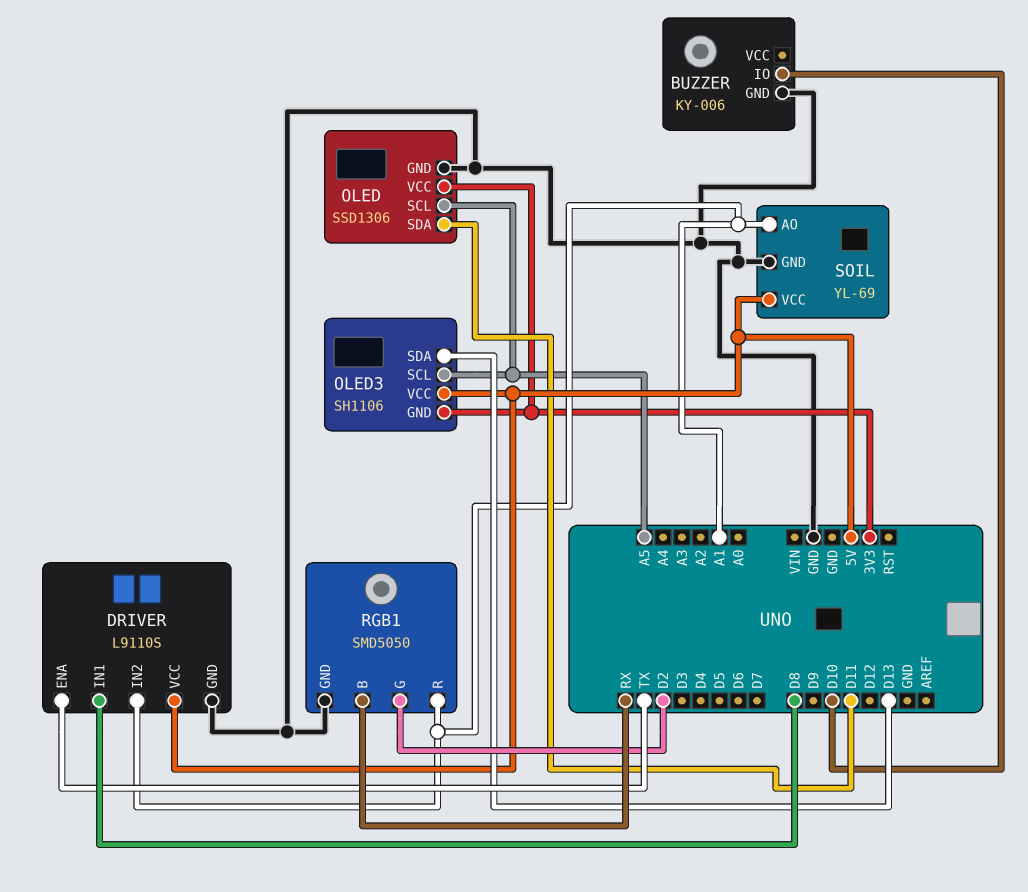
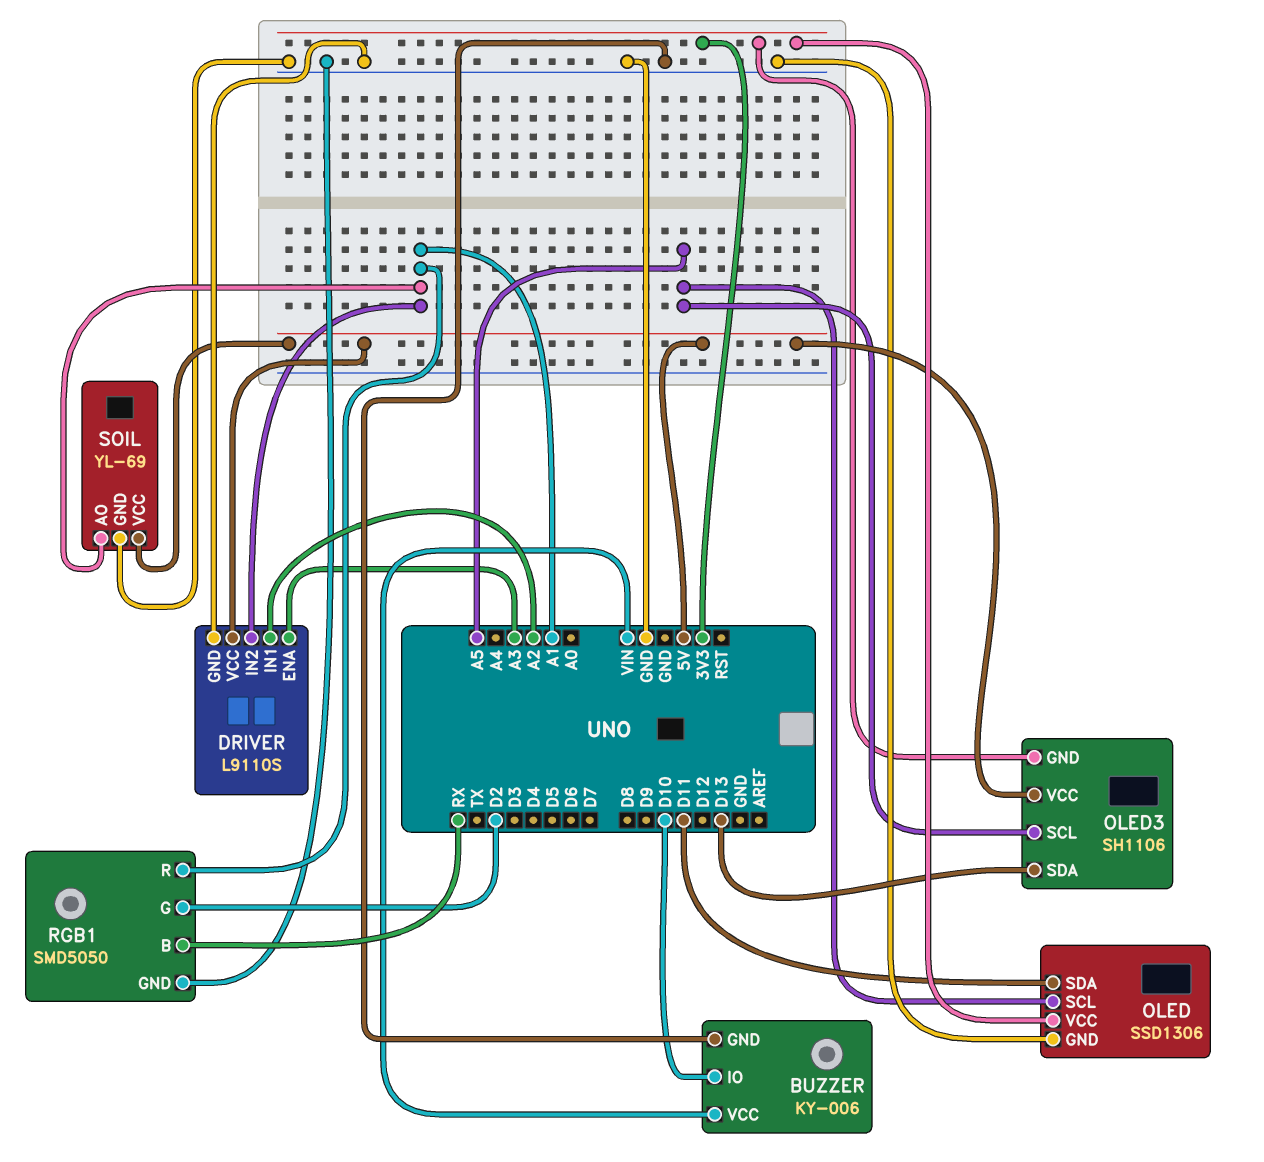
BUZZER pin VCC: none -> VIN
DRIVER pin ENA: TX -> A3
DRIVER pin IN1: D8 -> A2

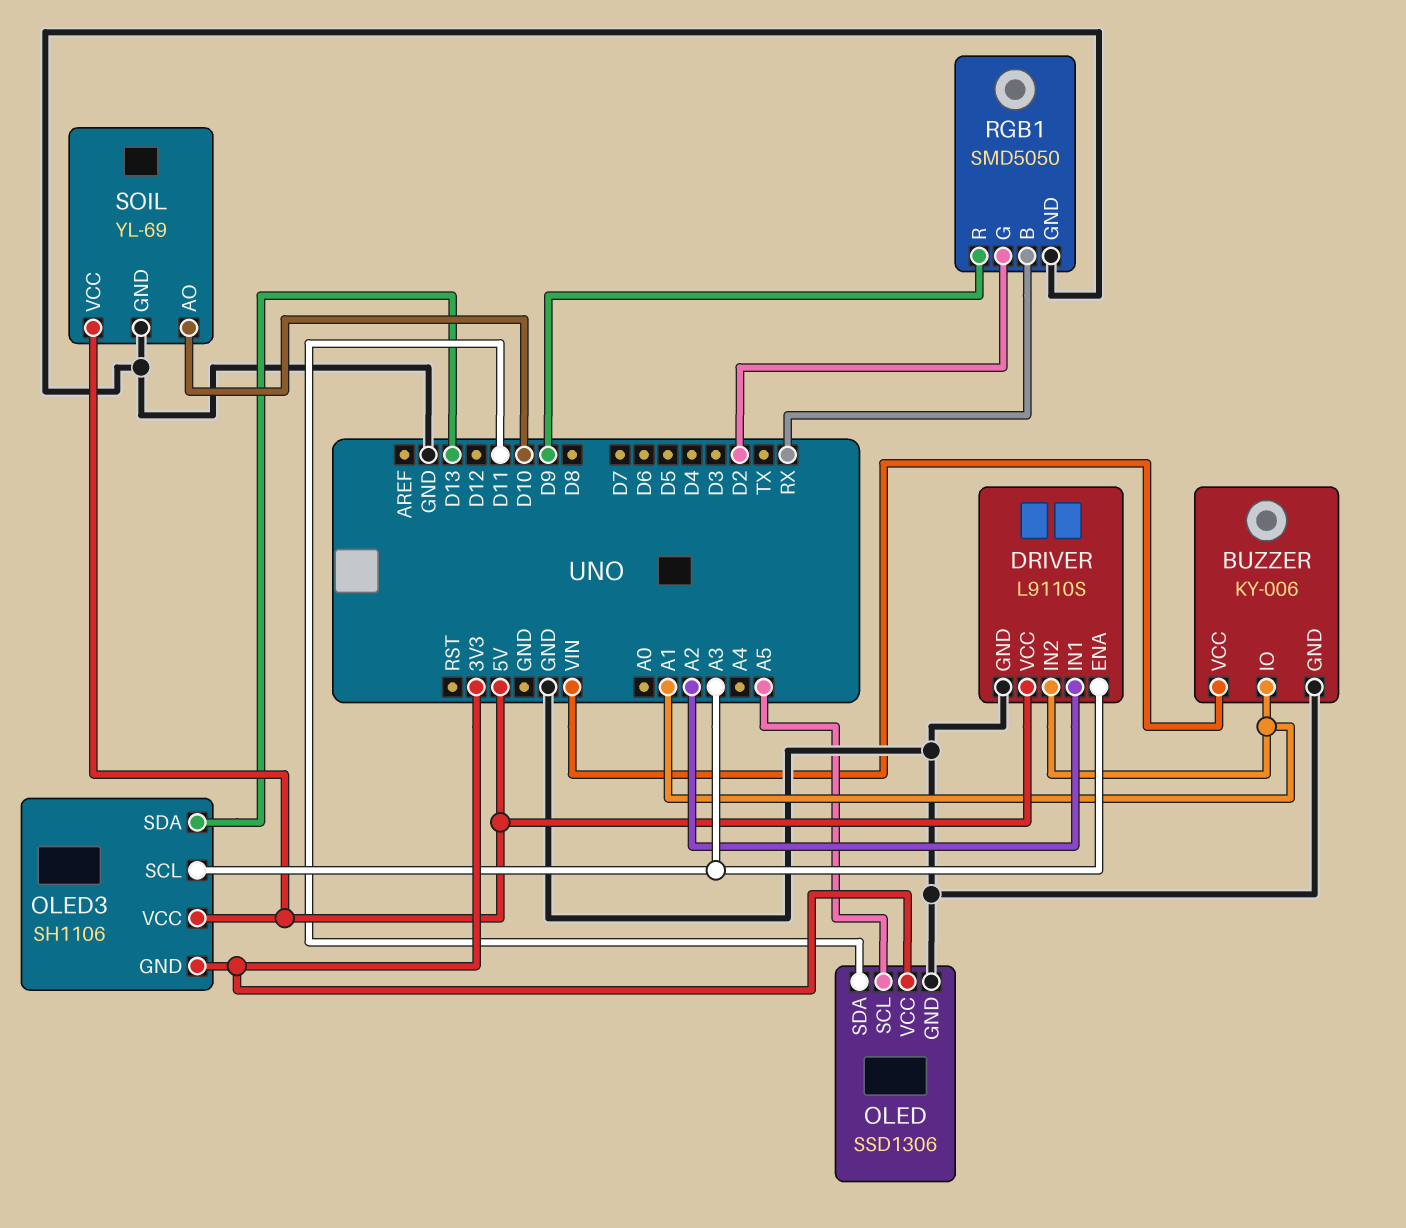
BUZZER pin IO: D10 -> A1
OLED3 pin SCL: A5 -> A3
RGB1 pin R: A1 -> D9
SOIL pin AO: A1 -> D10

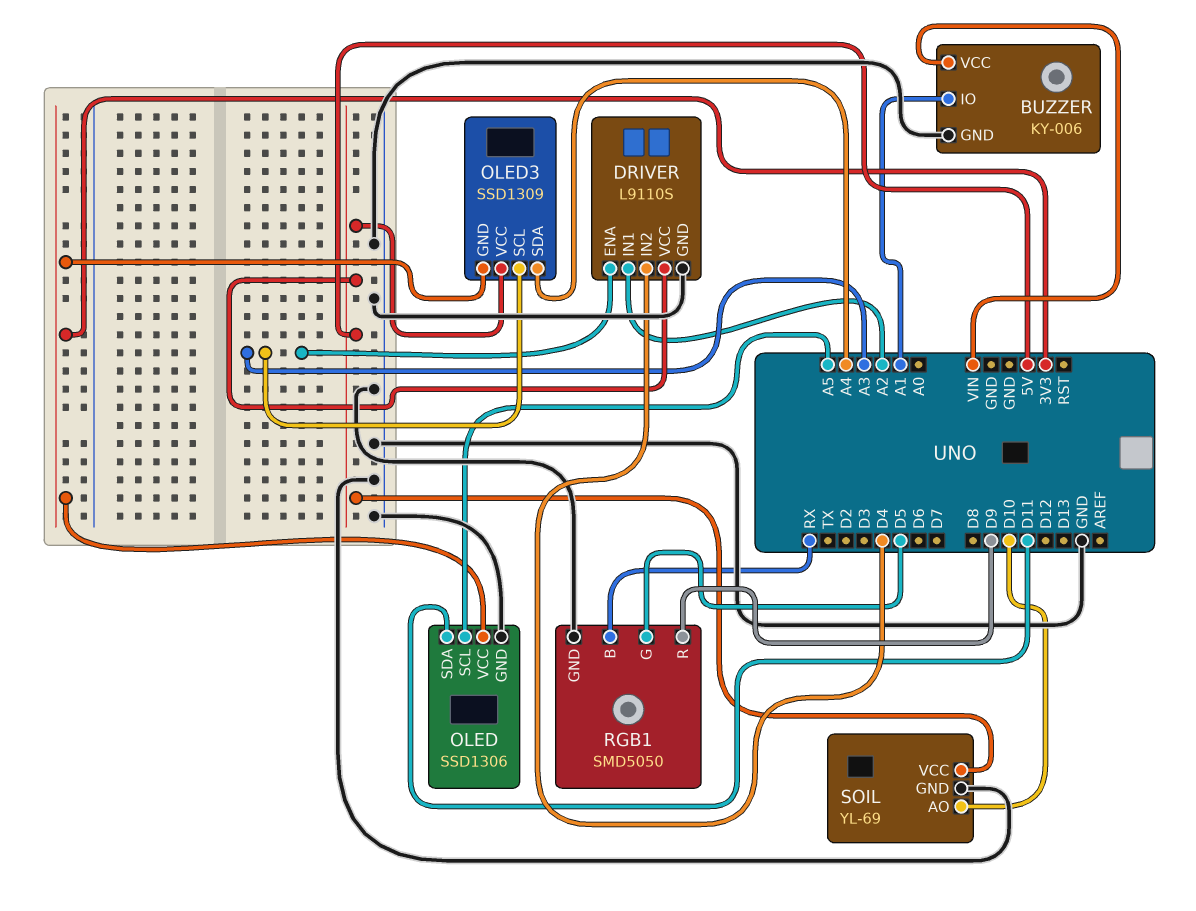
DRIVER pin IN2: A1 -> D4
OLED3: SH1106 -> SSD1309
OLED3 pin SDA: D13 -> A4
RGB1 pin G: D2 -> D5

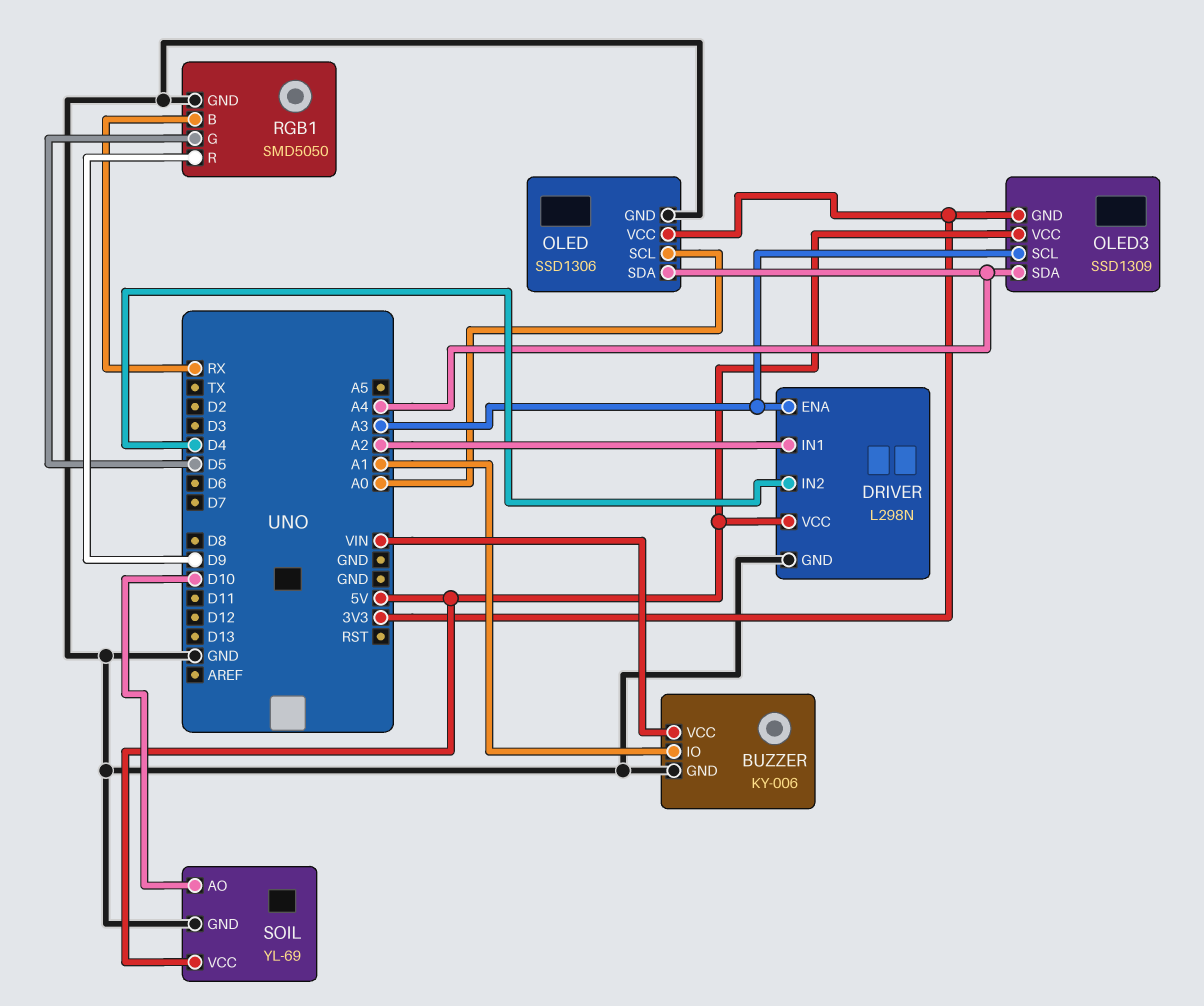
DRIVER: L9110S -> L298N
OLED pin SCL: A5 -> A0
OLED pin SDA: D11 -> A4

